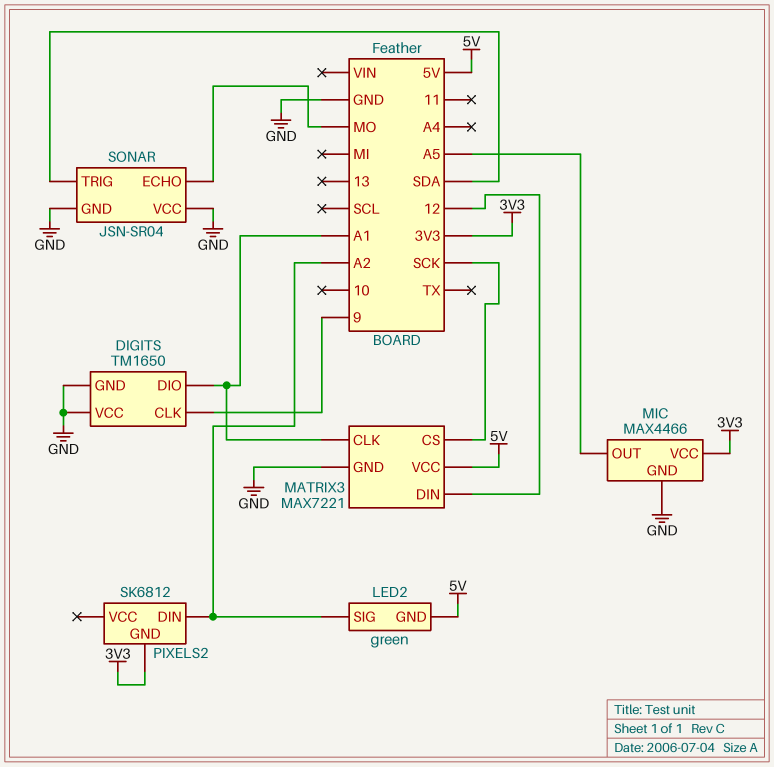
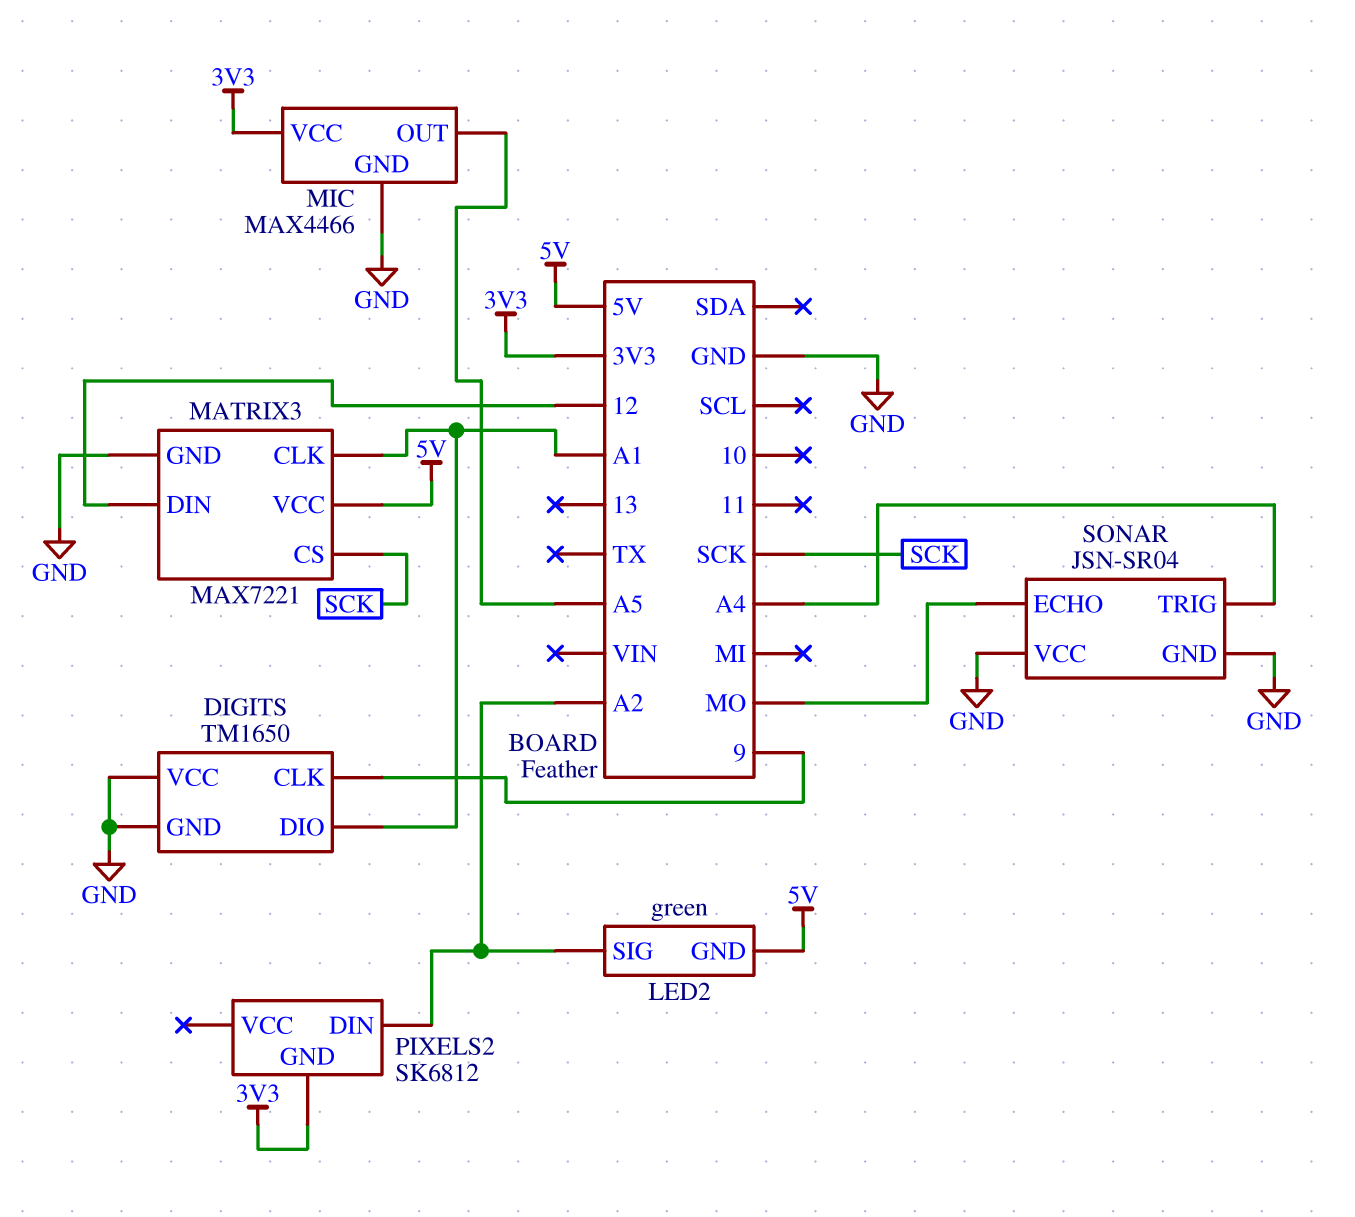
SONAR pin TRIG: SDA -> A4

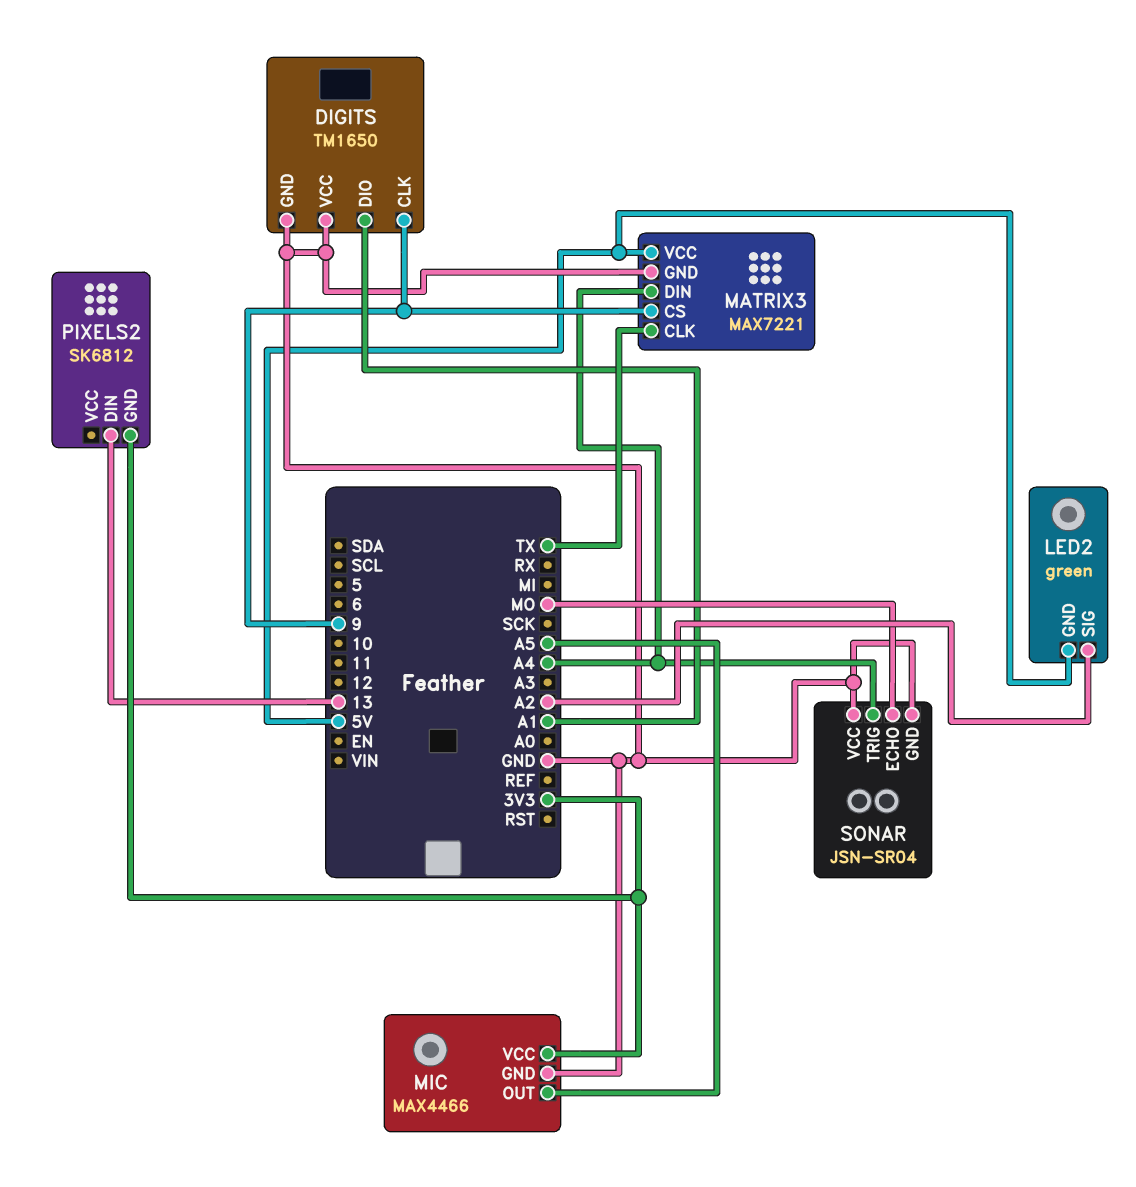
MATRIX3 pin CLK: A1 -> TX
MATRIX3 pin CS: SCK -> 9
MATRIX3 pin DIN: 12 -> A4
PIXELS2 pin DIN: A2 -> 13

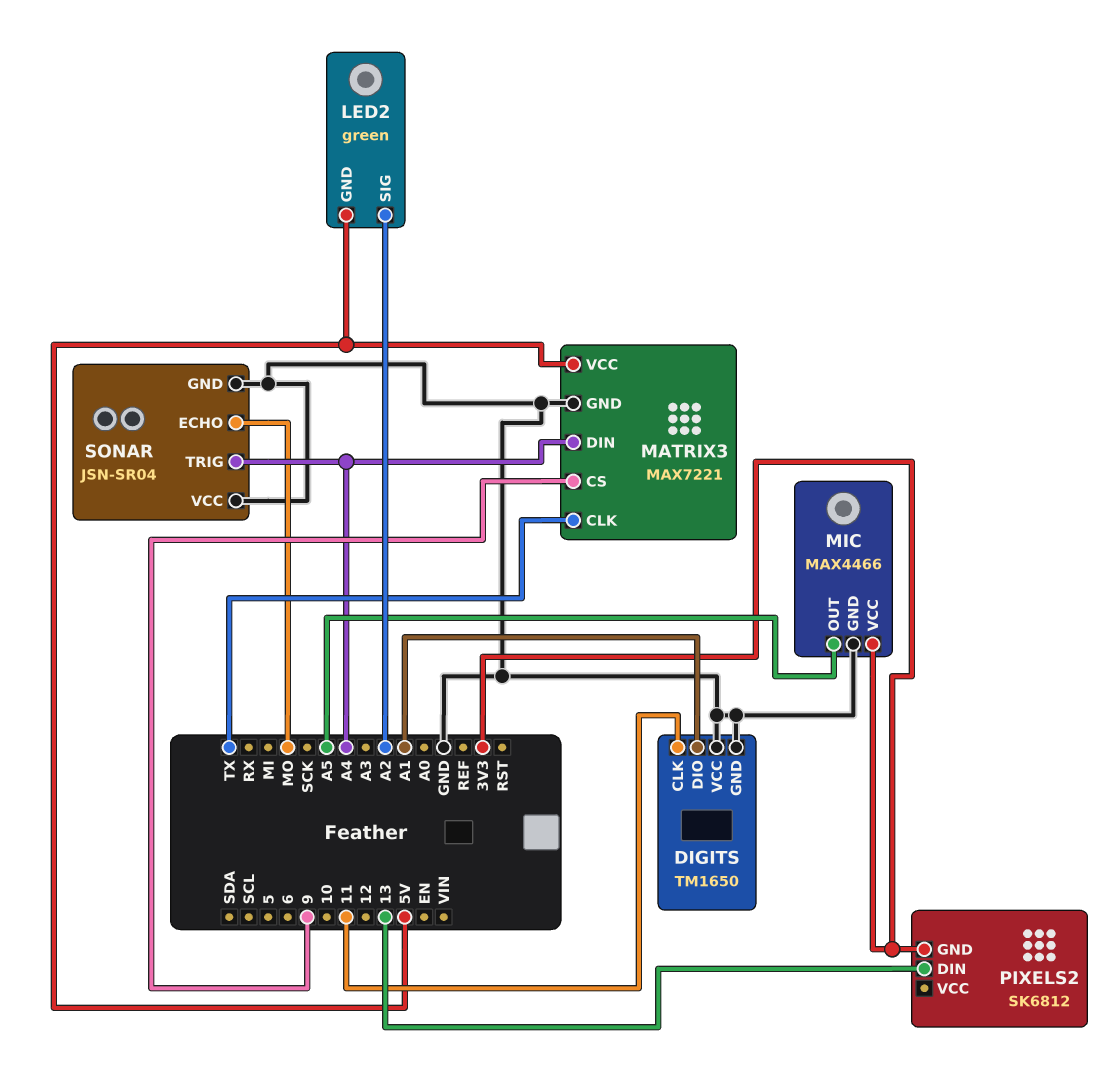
DIGITS pin CLK: 9 -> 11

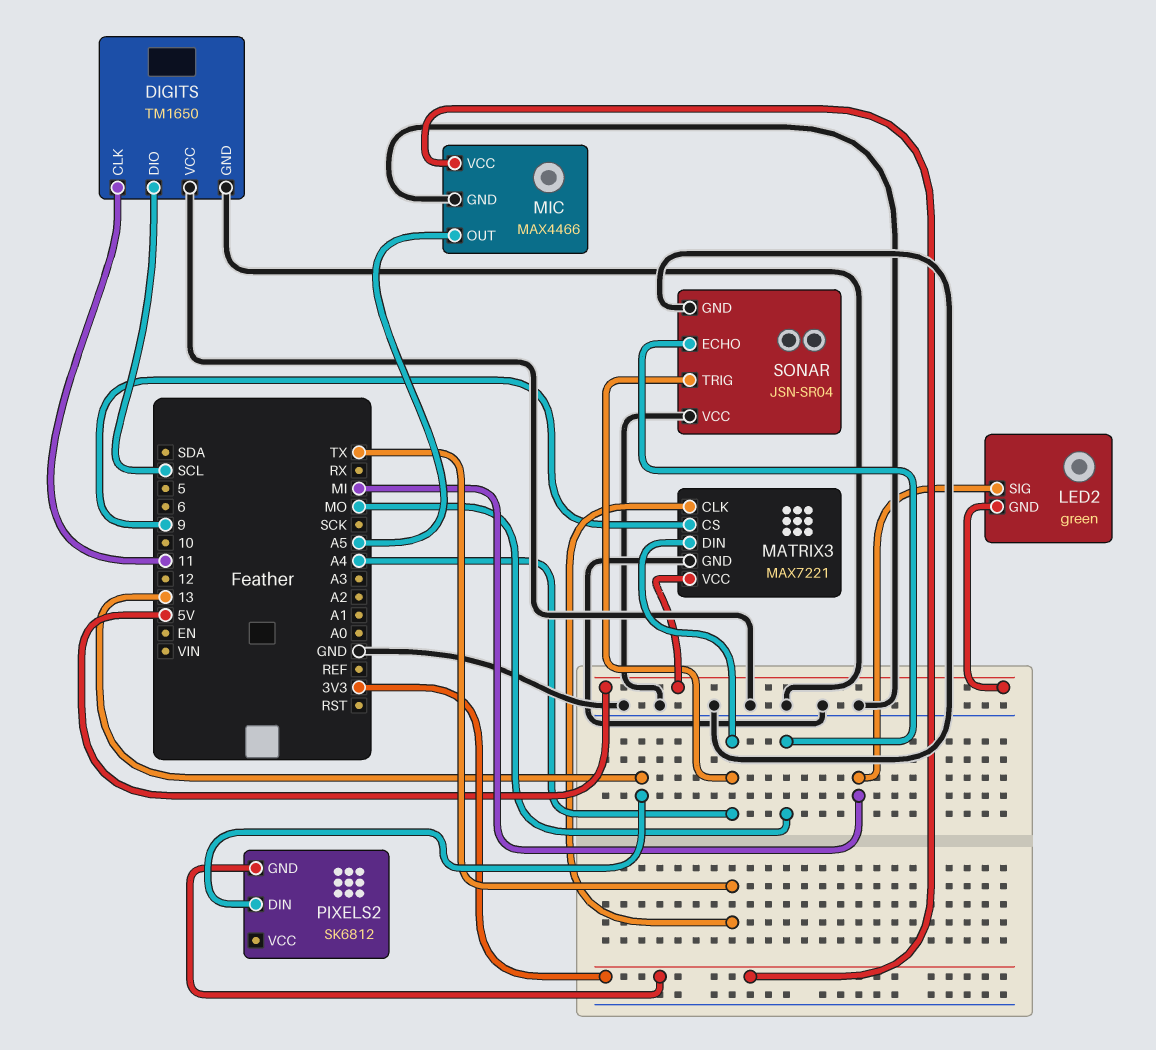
DIGITS pin DIO: A1 -> SCL
LED2 pin SIG: A2 -> MI

